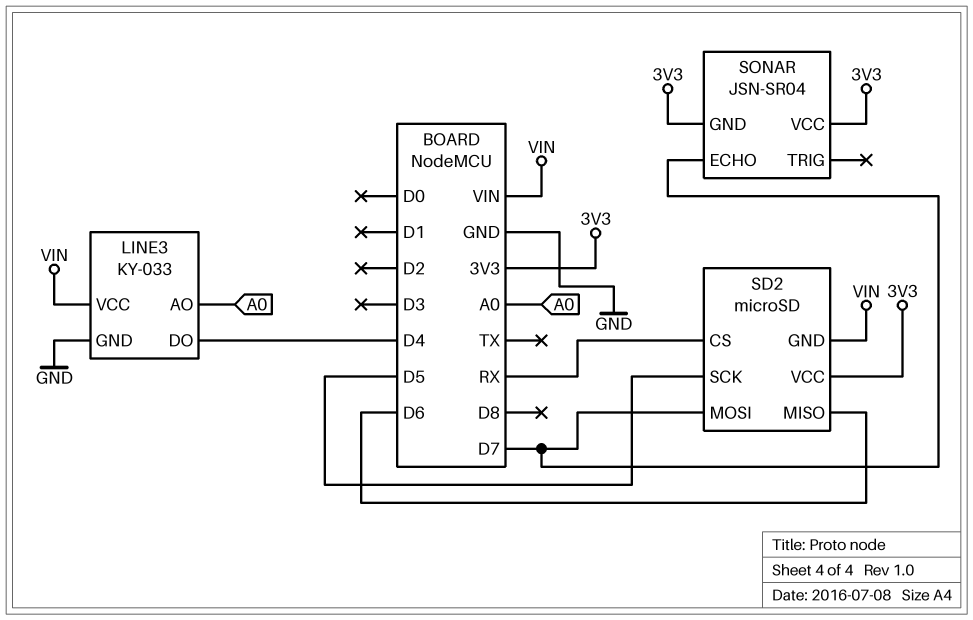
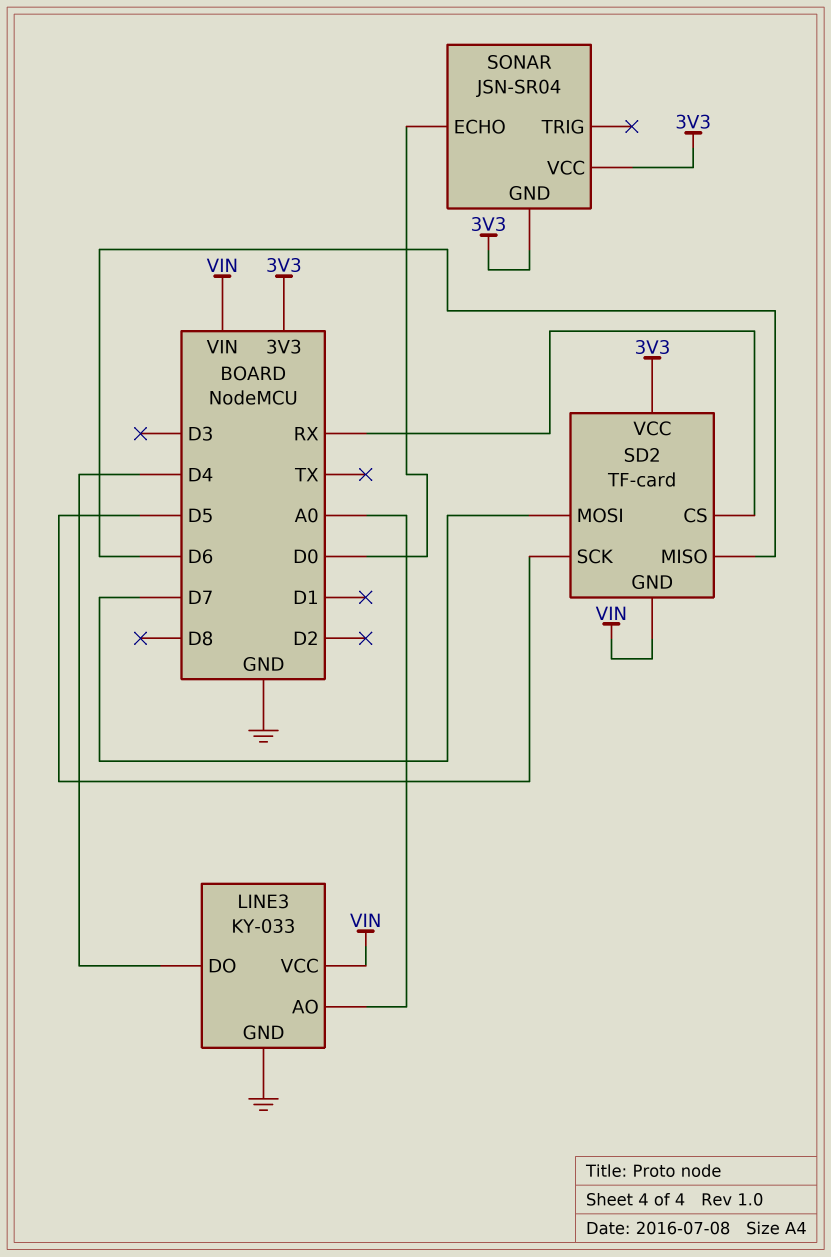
SD2: microSD -> TF-card
SONAR pin ECHO: D7 -> D0

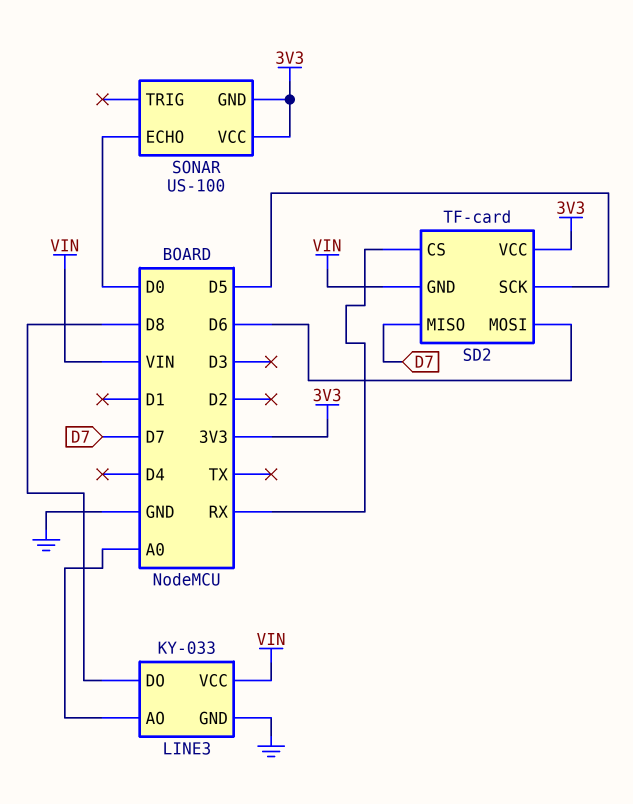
LINE3 pin DO: D4 -> D8
SD2 pin MISO: D6 -> D7
SD2 pin MOSI: D7 -> D6
SONAR: JSN-SR04 -> US-100

